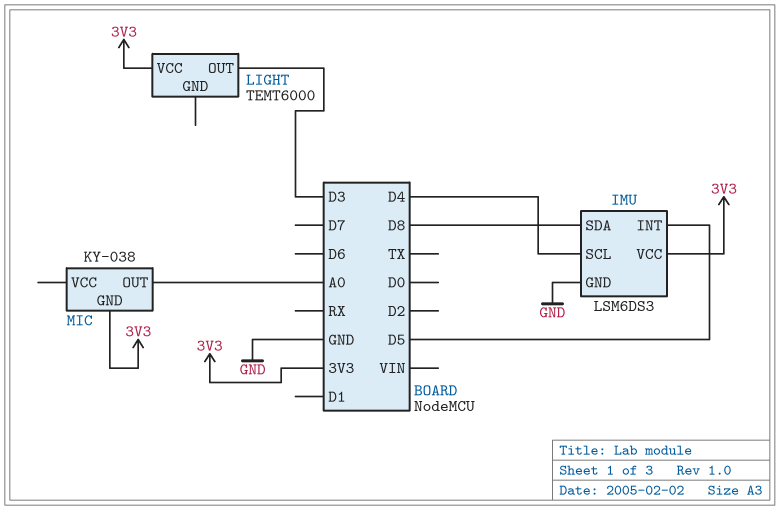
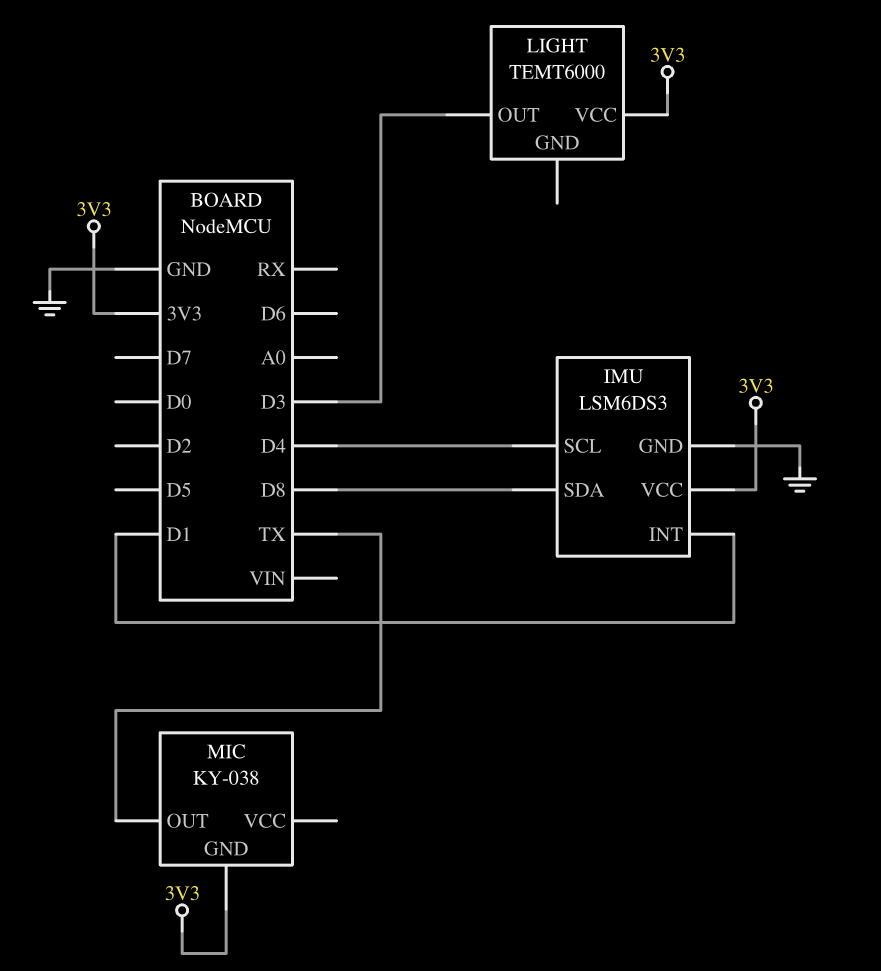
IMU pin INT: D5 -> D1
MIC pin OUT: A0 -> TX

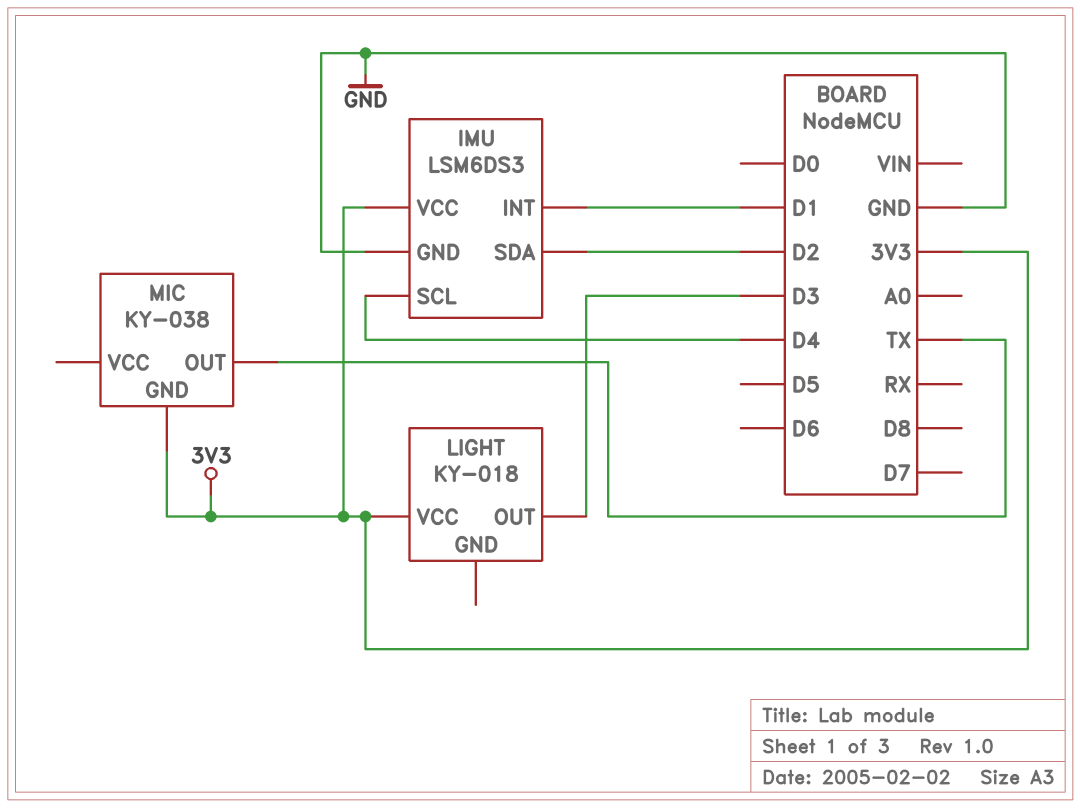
IMU pin SDA: D8 -> D2
LIGHT: TEMT6000 -> KY-018

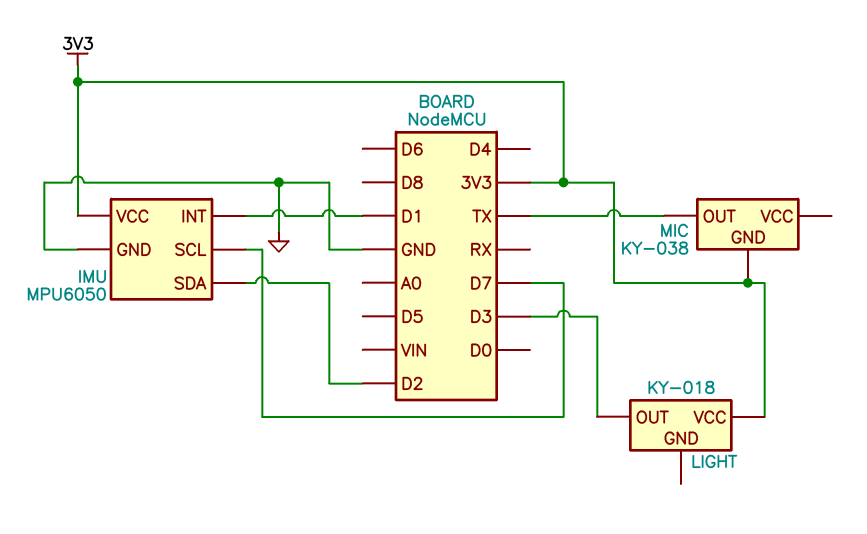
IMU: LSM6DS3 -> MPU6050
IMU pin SCL: D4 -> D7

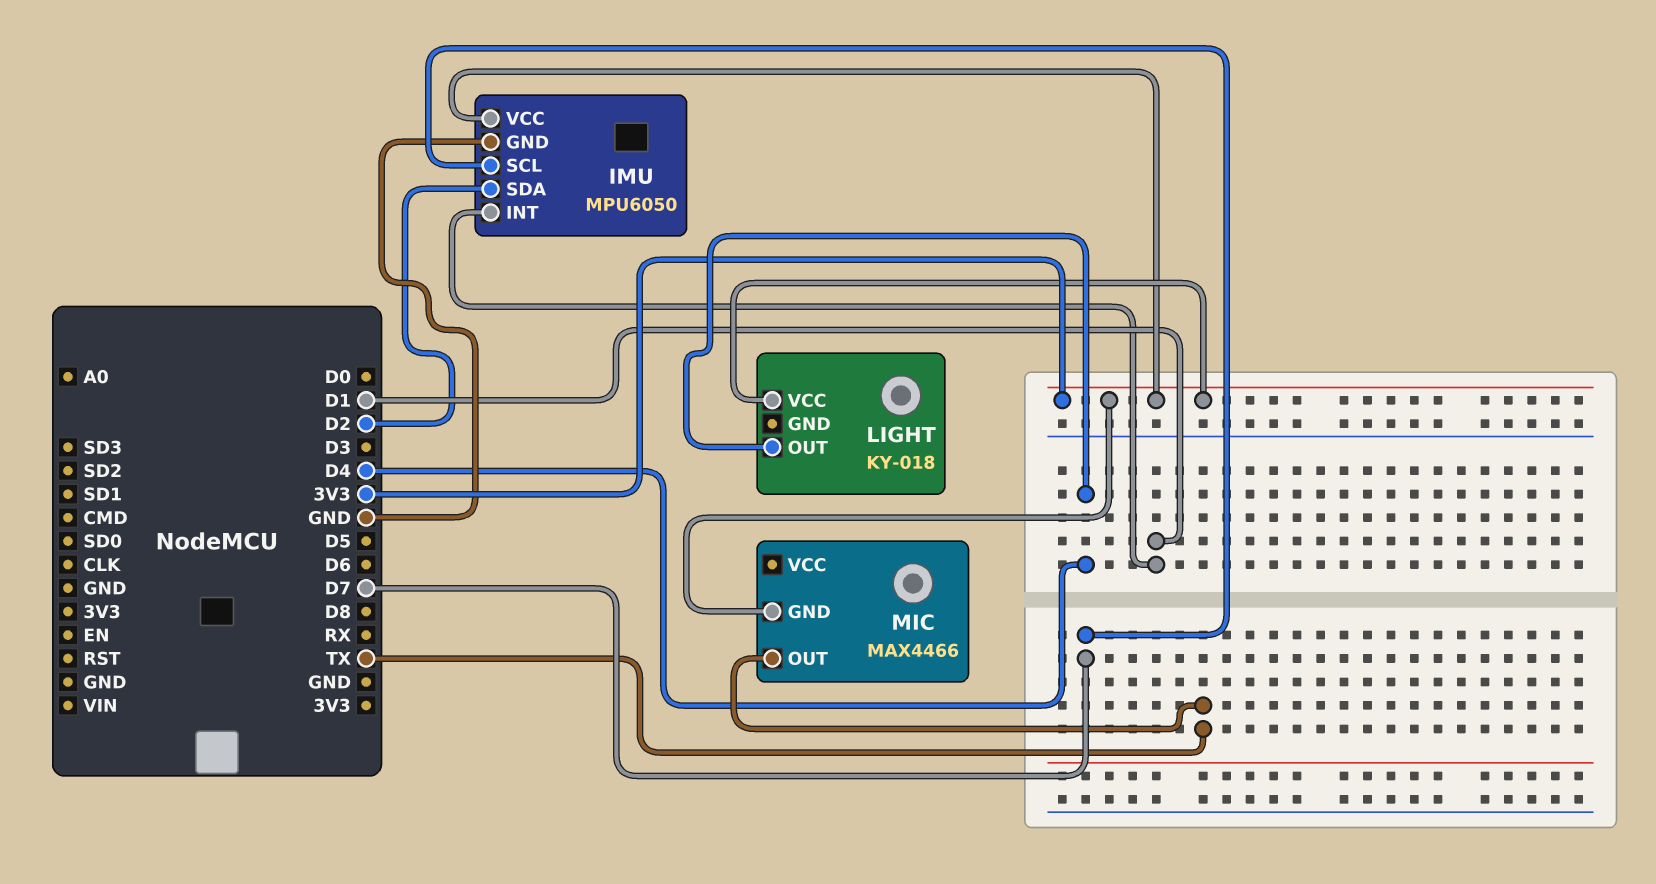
LIGHT pin OUT: D3 -> D4
MIC: KY-038 -> MAX4466

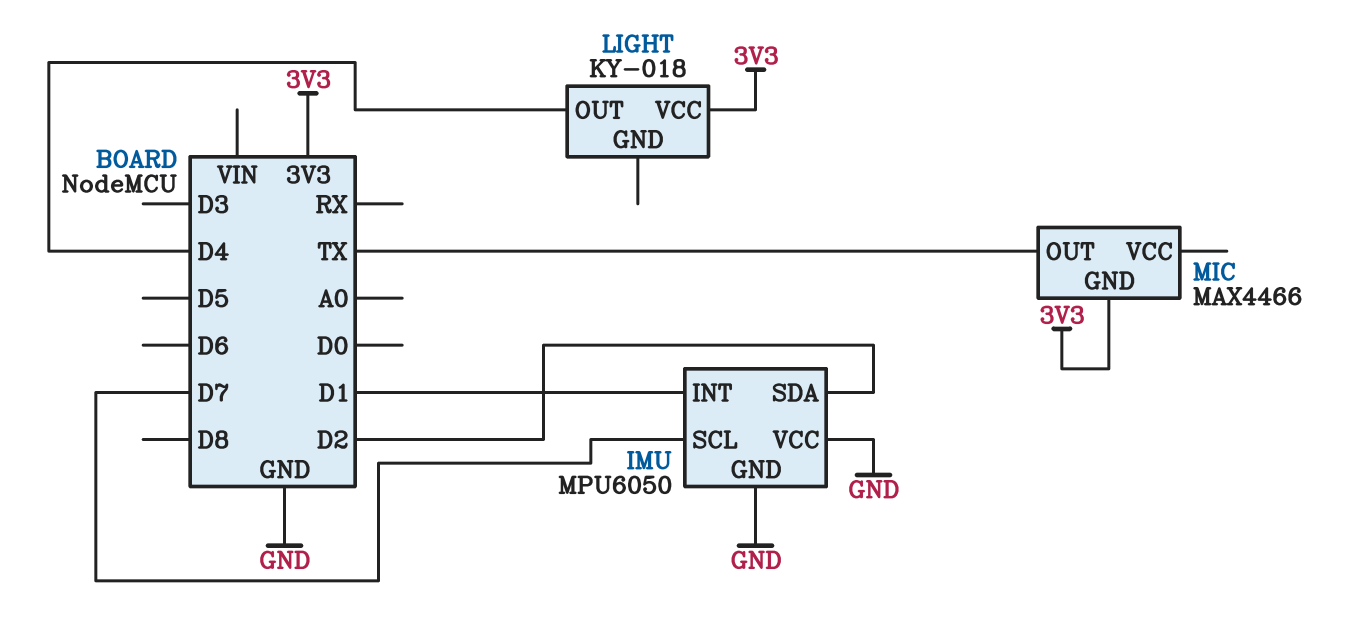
IMU pin VCC: 3V3 -> GND

